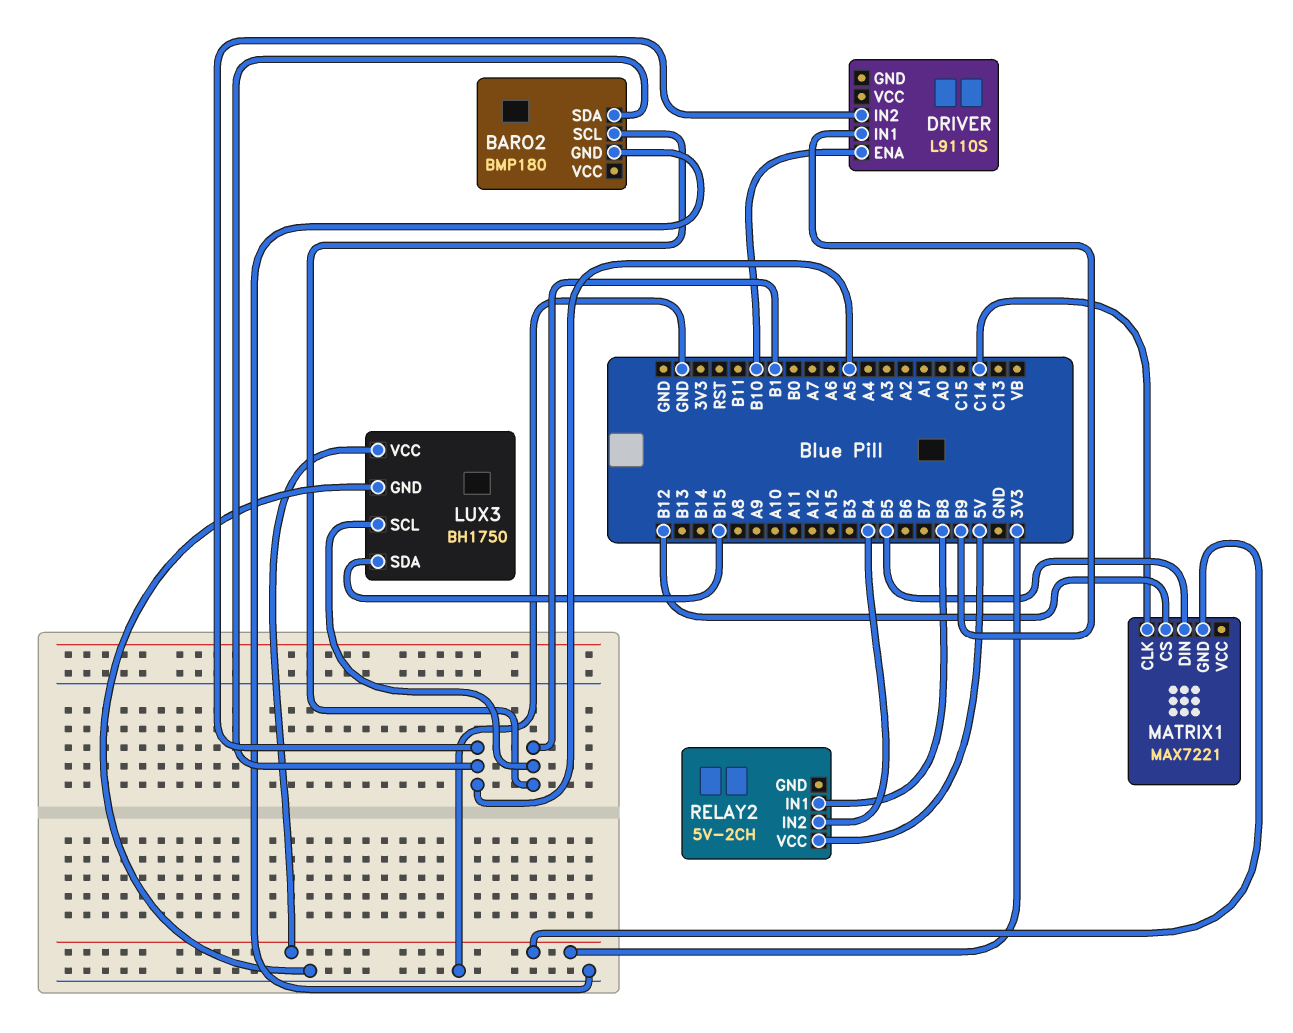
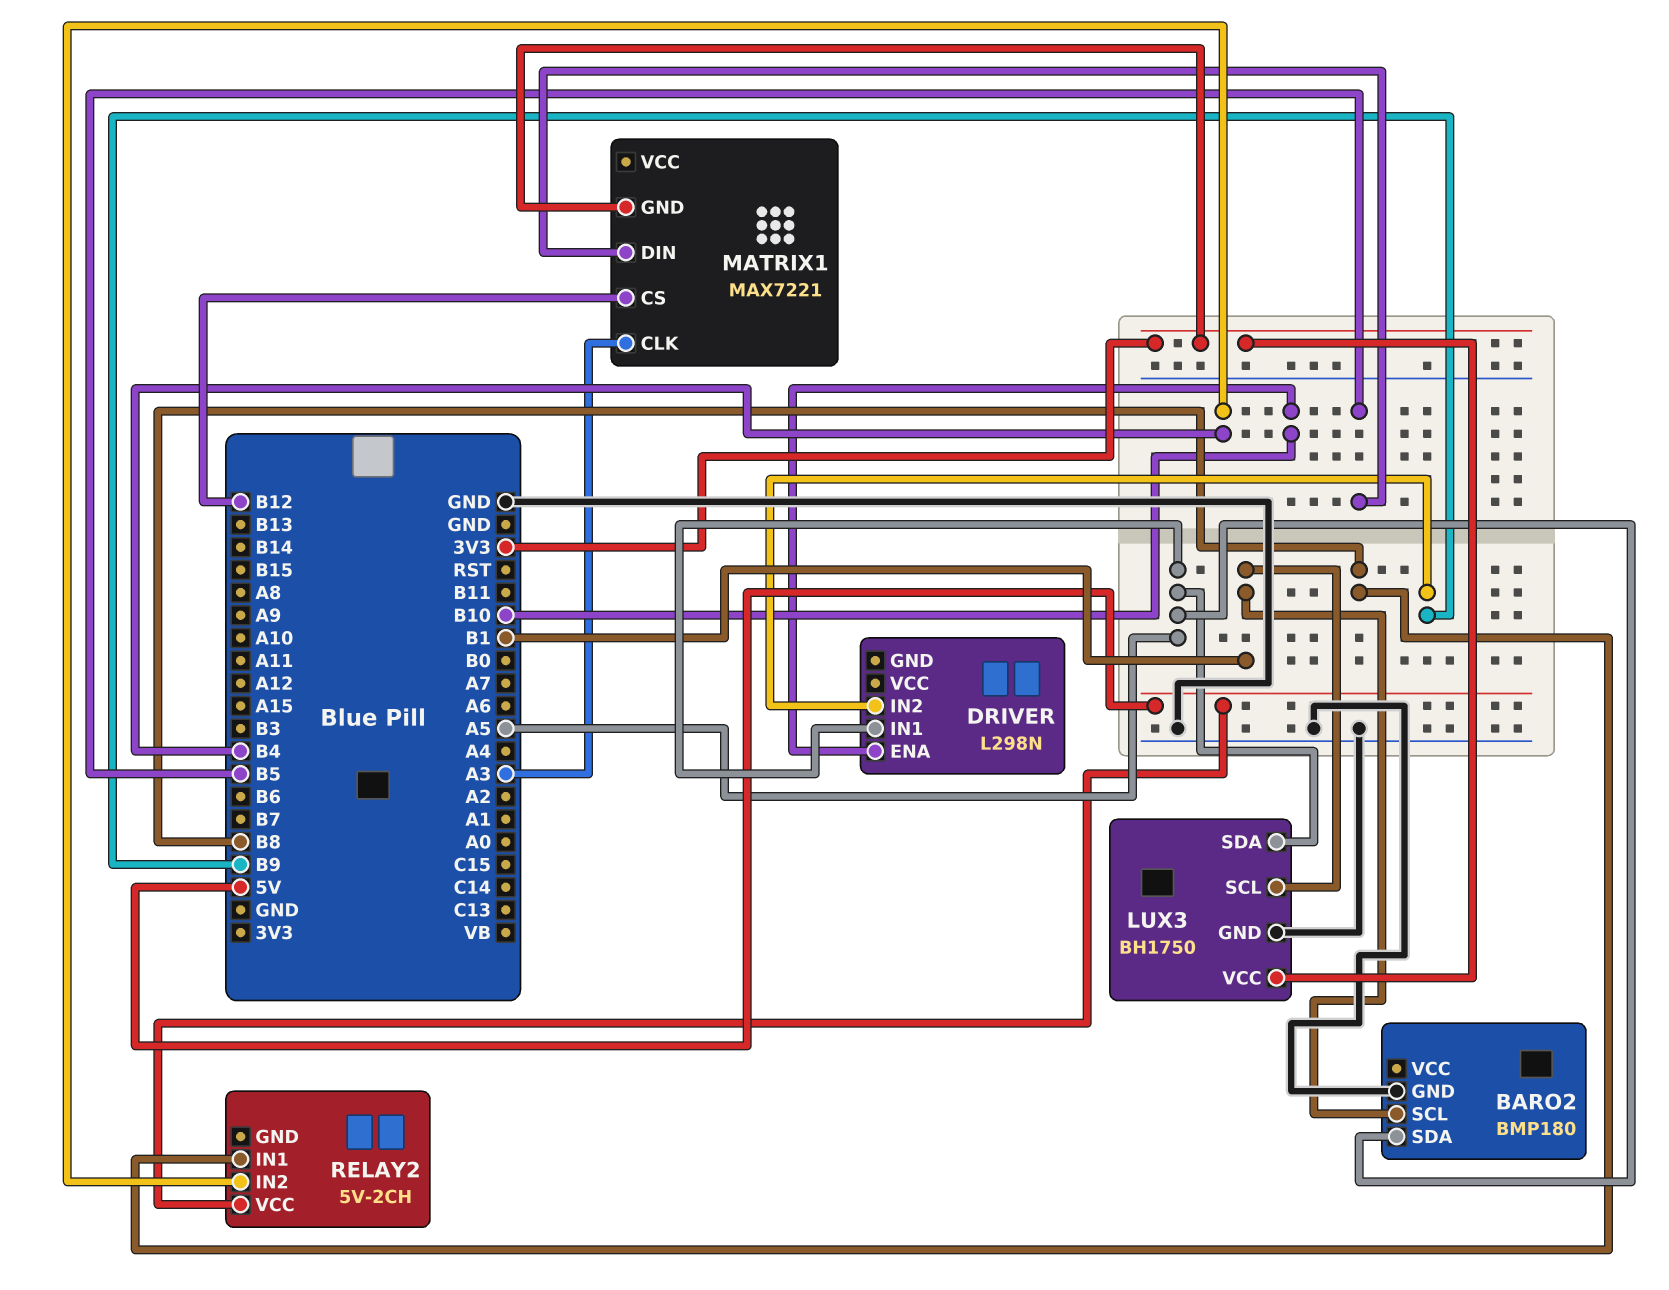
DRIVER: L9110S -> L298N
DRIVER pin IN1: B9 -> A5
DRIVER pin IN2: A5 -> B9
LUX3 pin SDA: B15 -> A5
MATRIX1 pin CLK: C14 -> A3

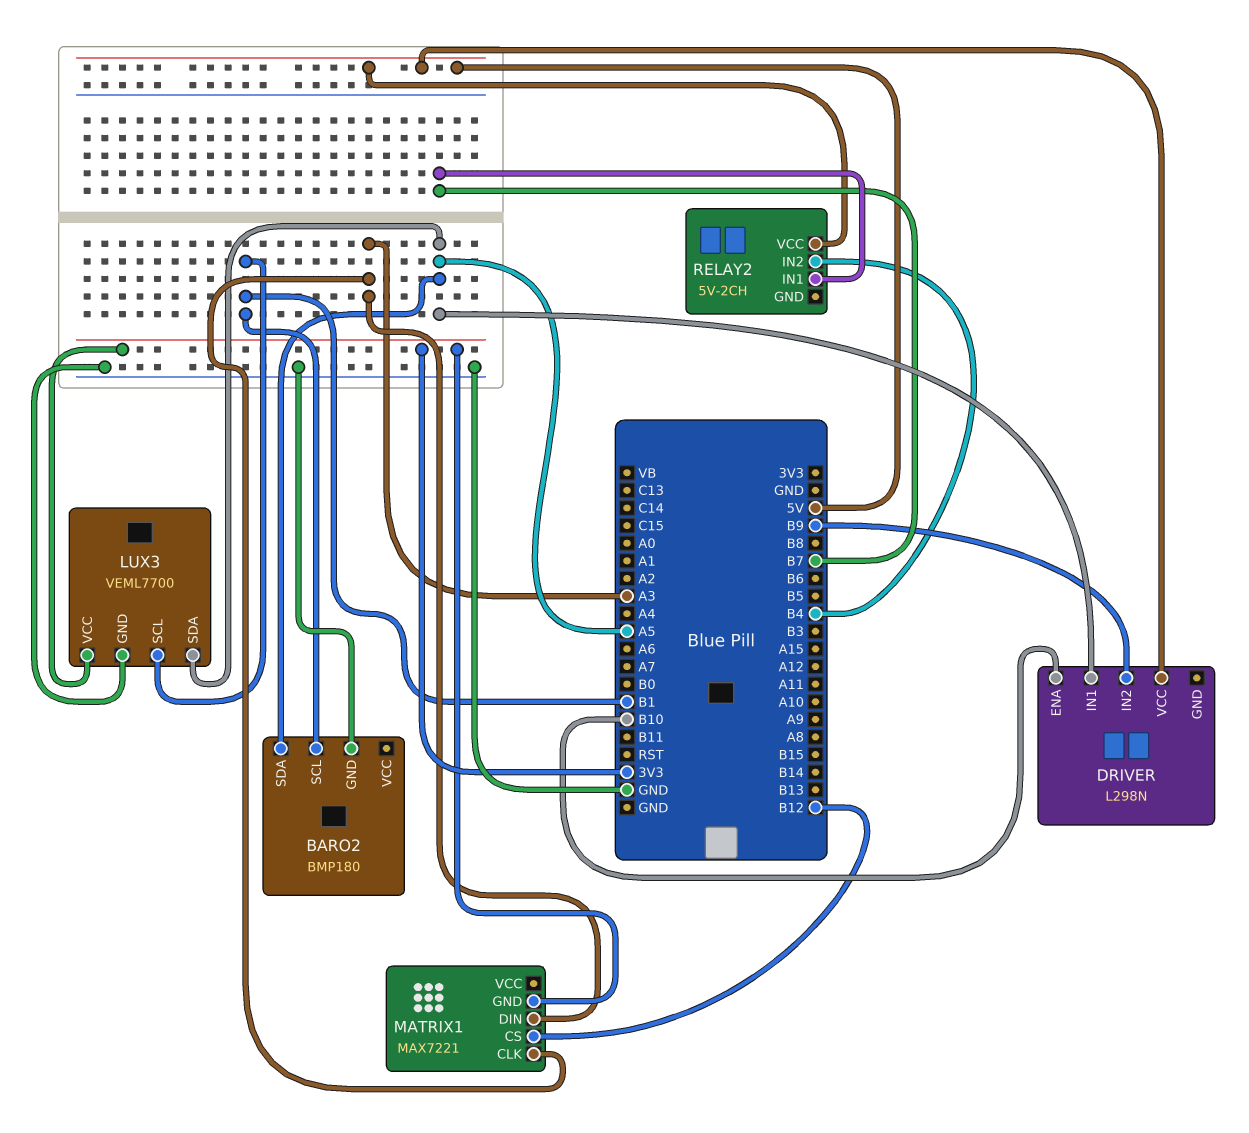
DRIVER pin VCC: none -> 5V
LUX3: BH1750 -> VEML7700
MATRIX1 pin DIN: B5 -> A3
RELAY2 pin IN1: B8 -> B7

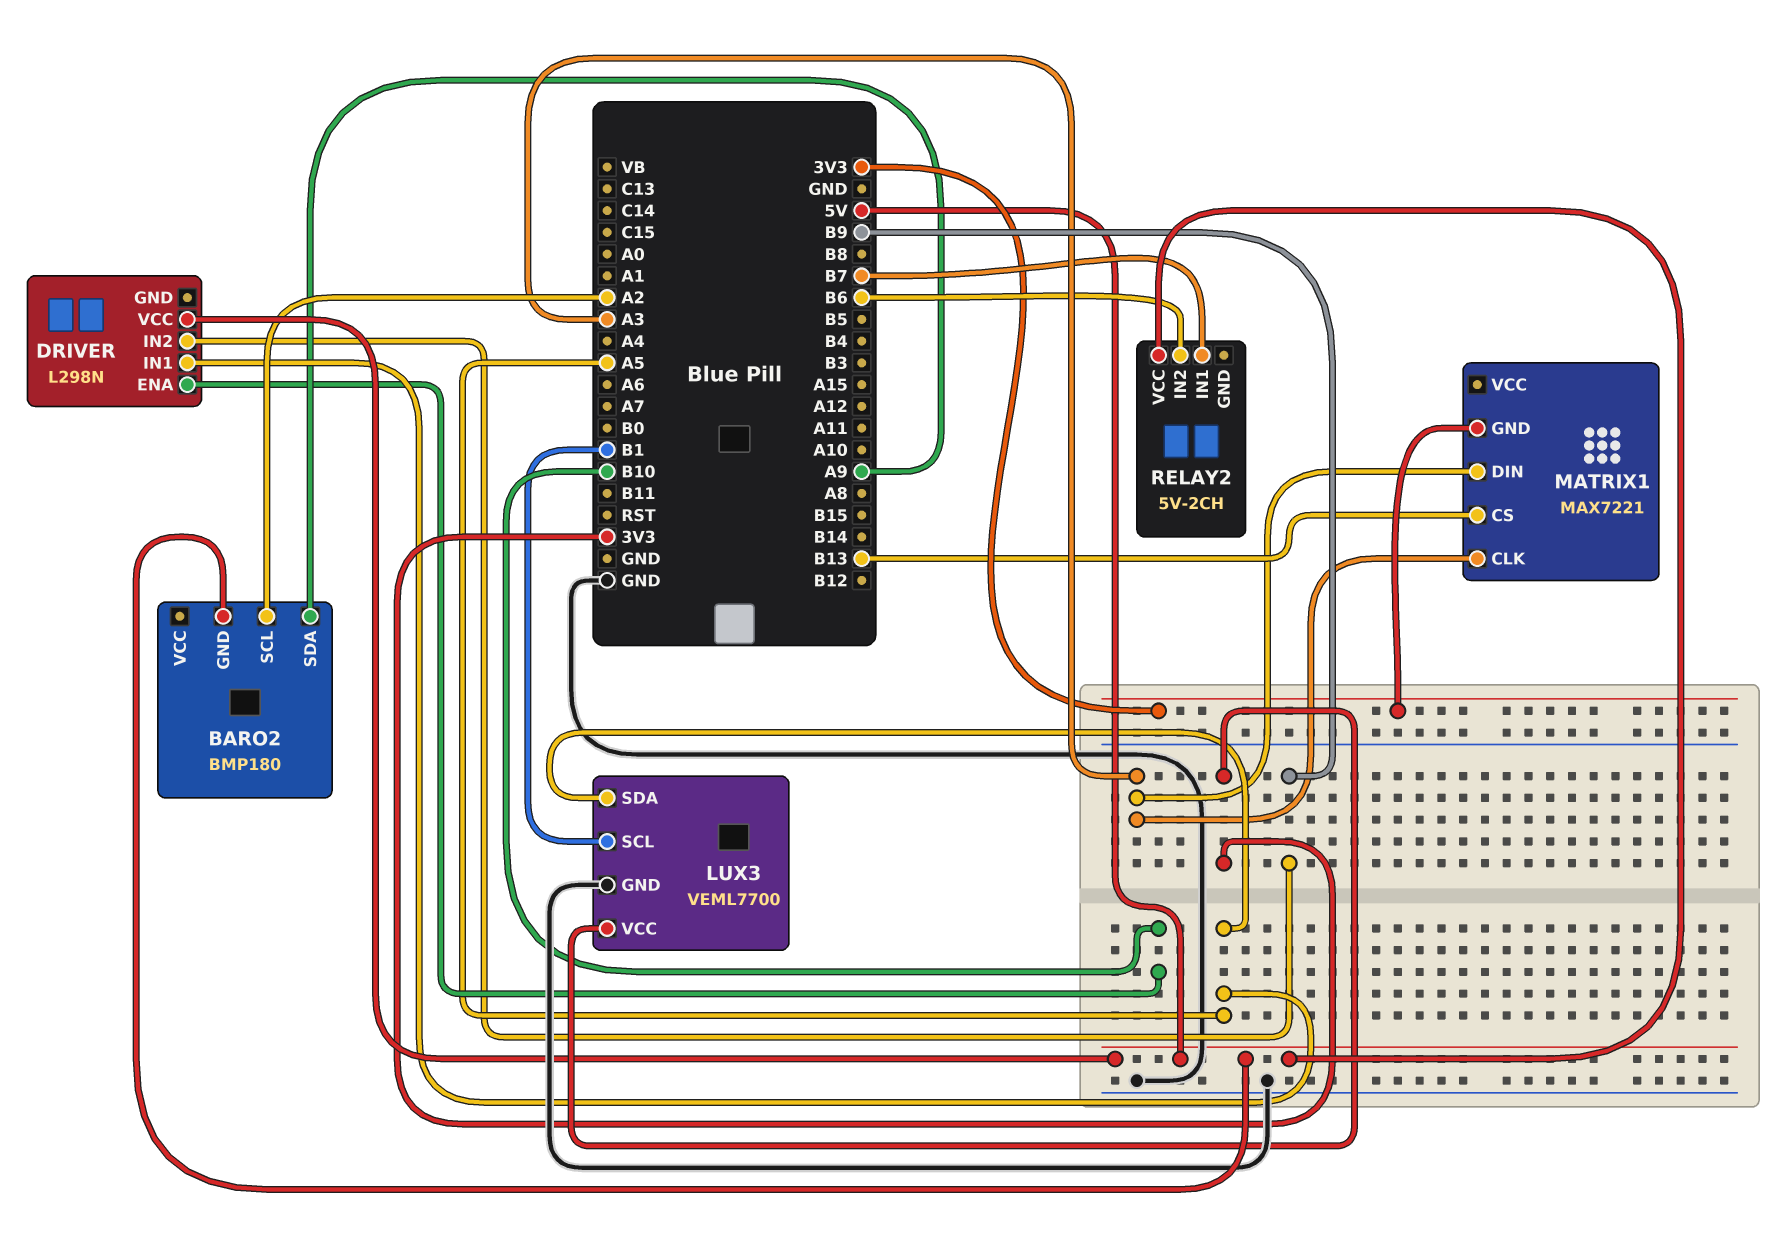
BARO2 pin GND: GND -> 5V
BARO2 pin SCL: B1 -> A2
BARO2 pin SDA: A5 -> A9
MATRIX1 pin CS: B12 -> B13
RELAY2 pin IN2: B4 -> B6

